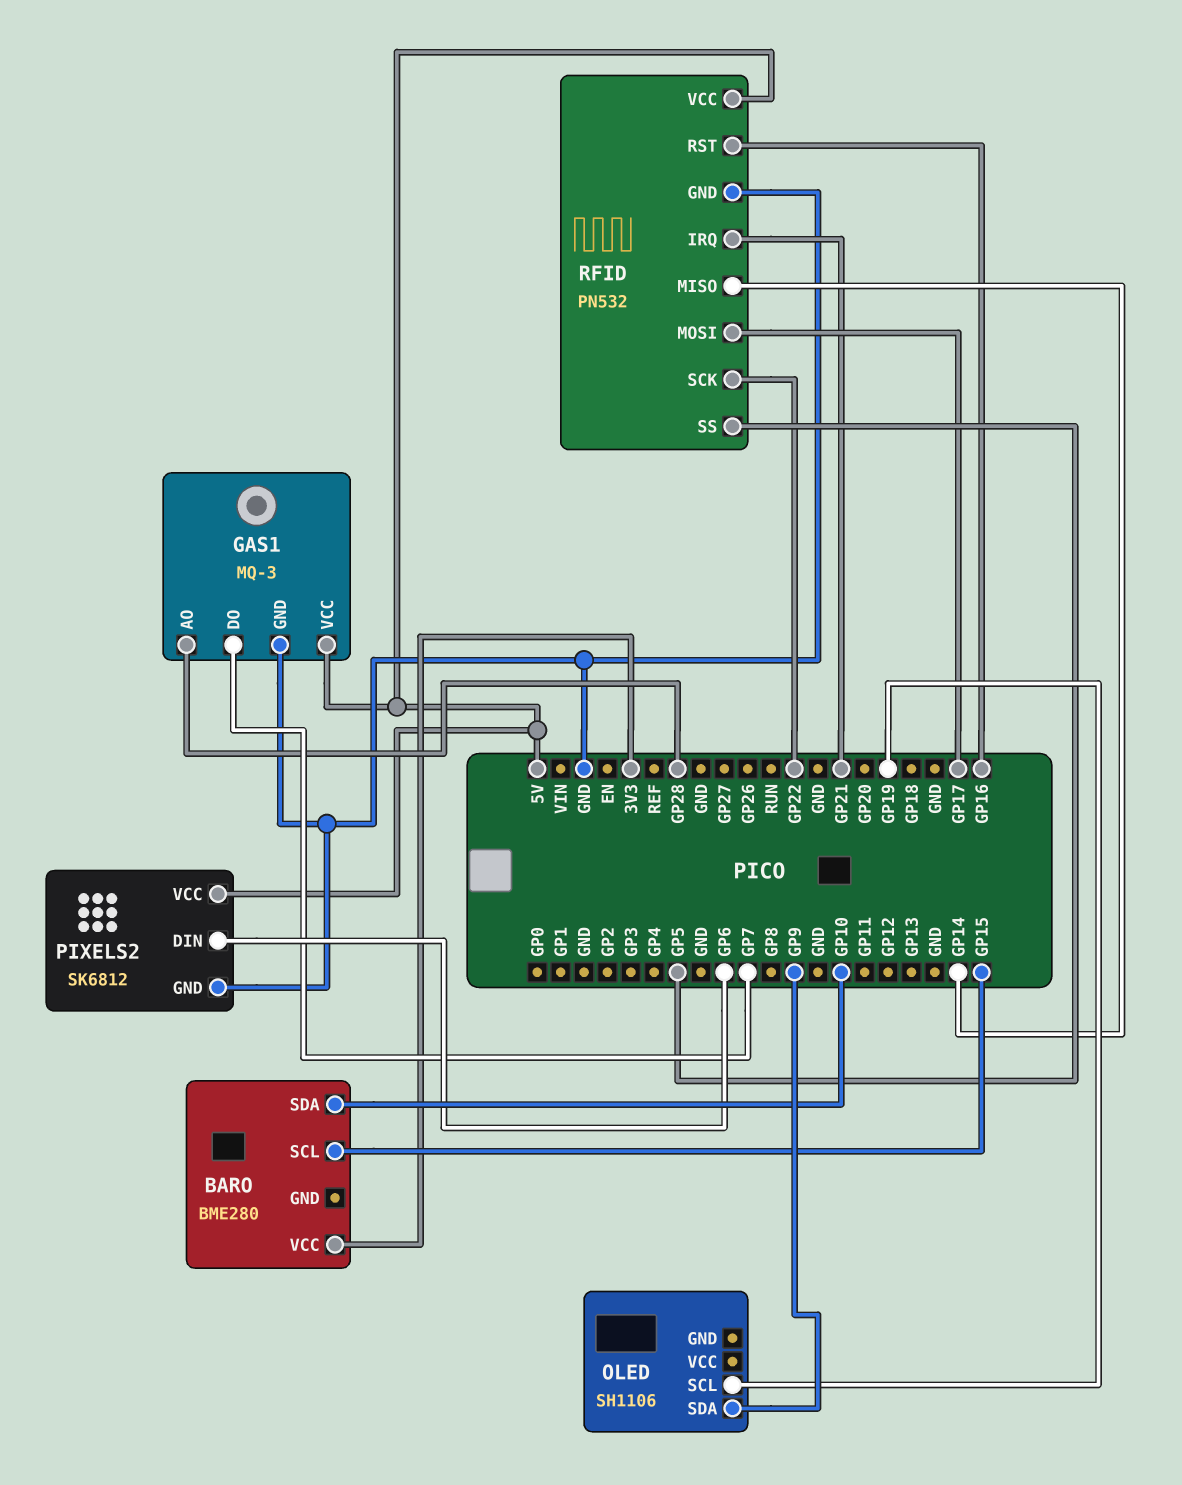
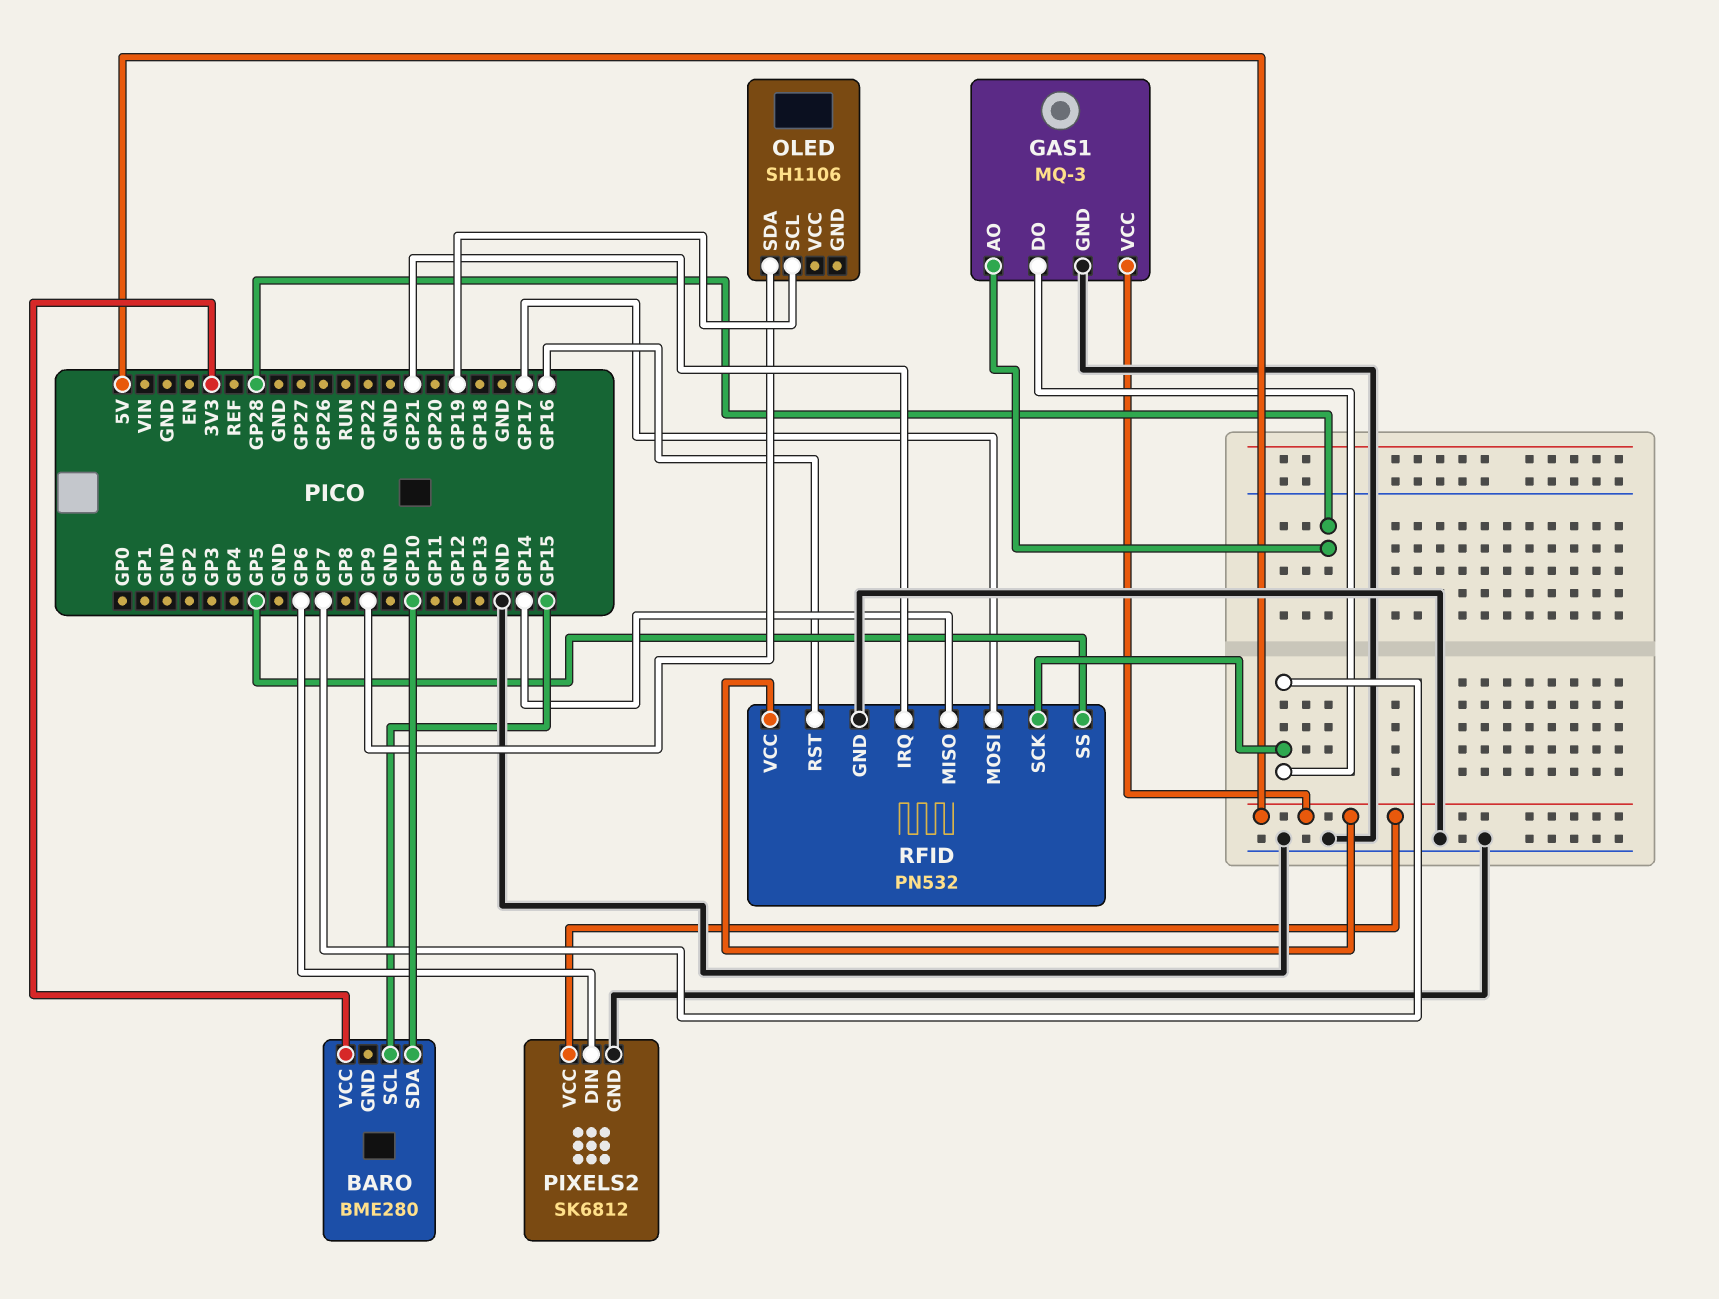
RFID pin SCK: GP22 -> GP7

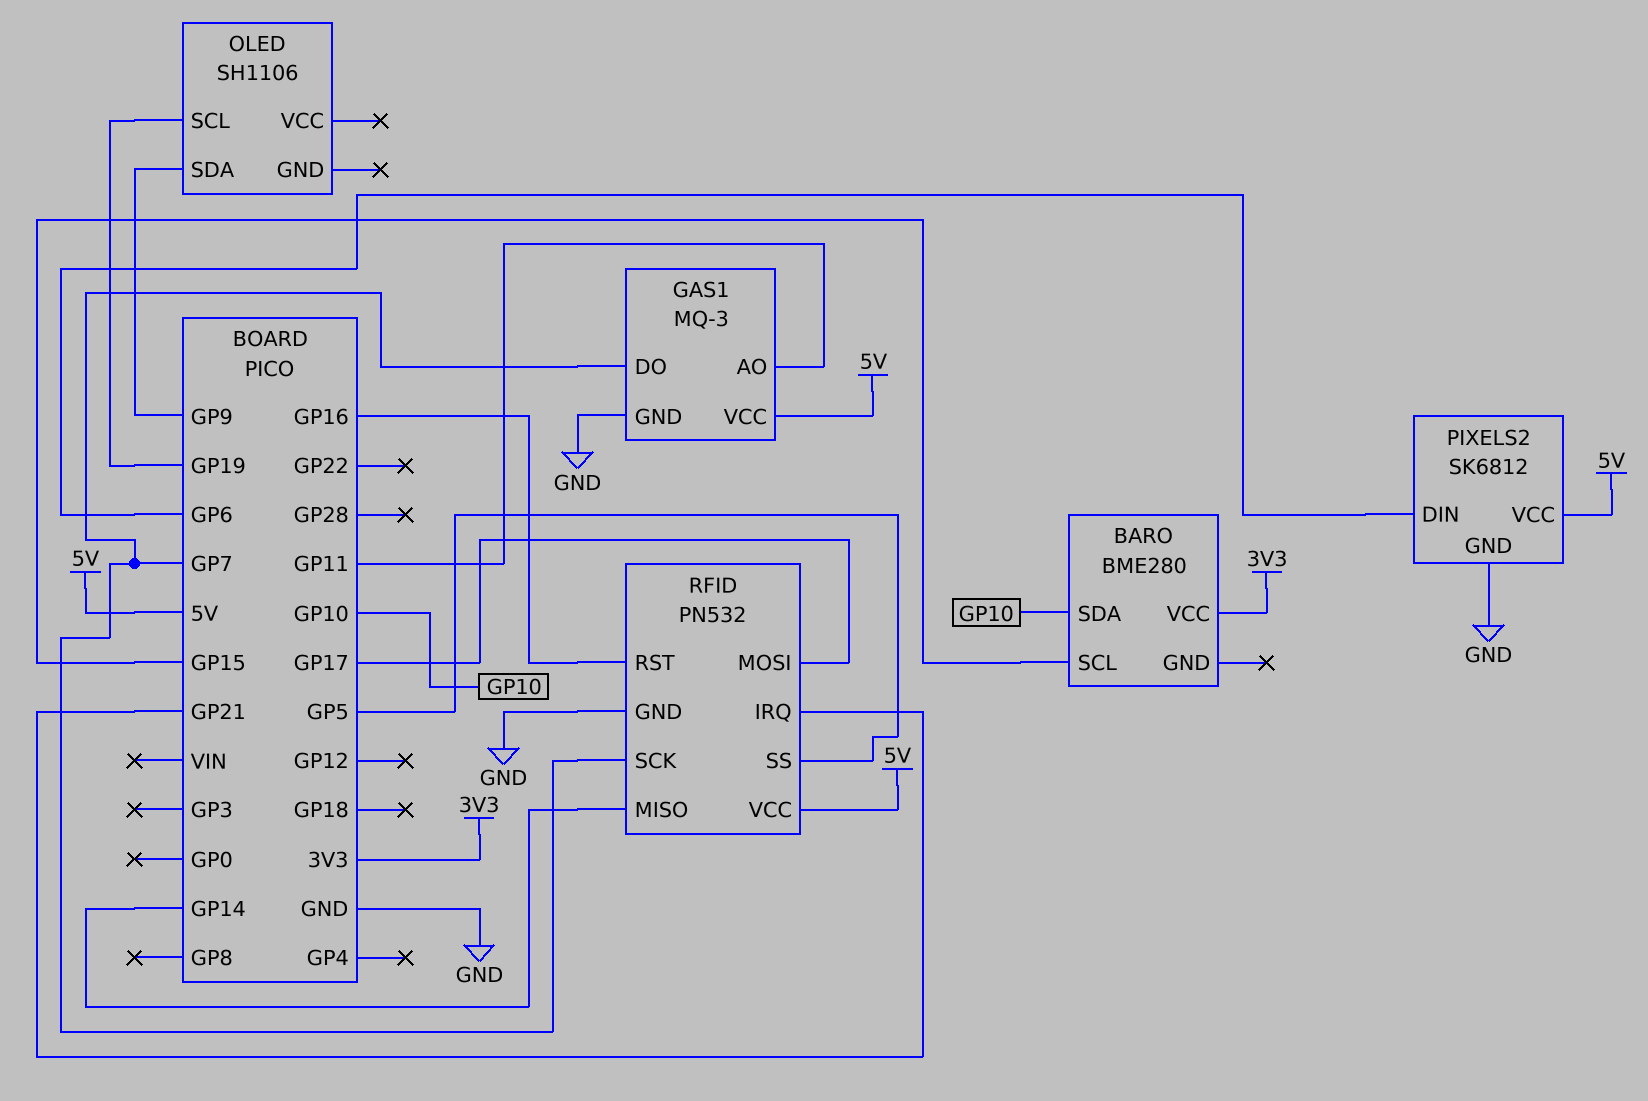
GAS1 pin AO: GP28 -> GP11

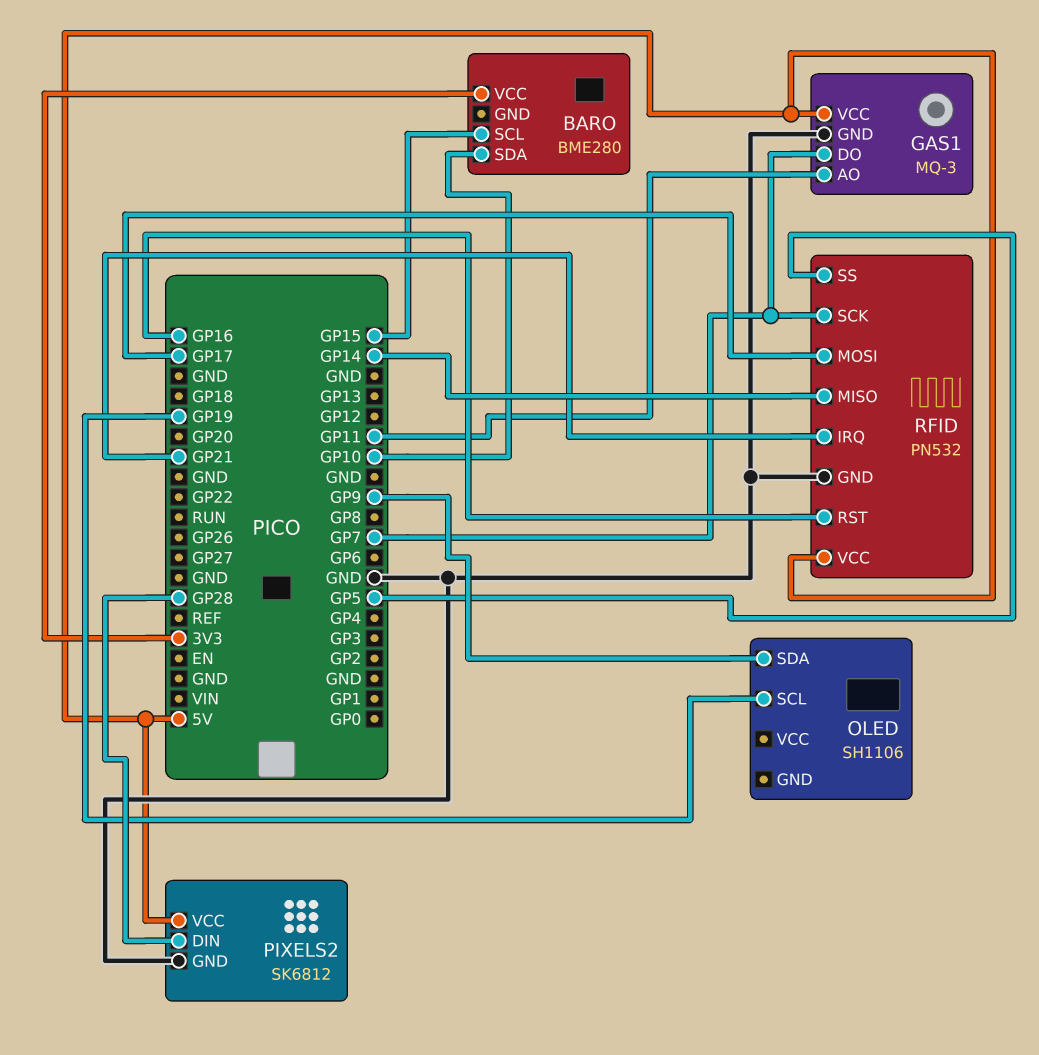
PIXELS2 pin DIN: GP6 -> GP28

